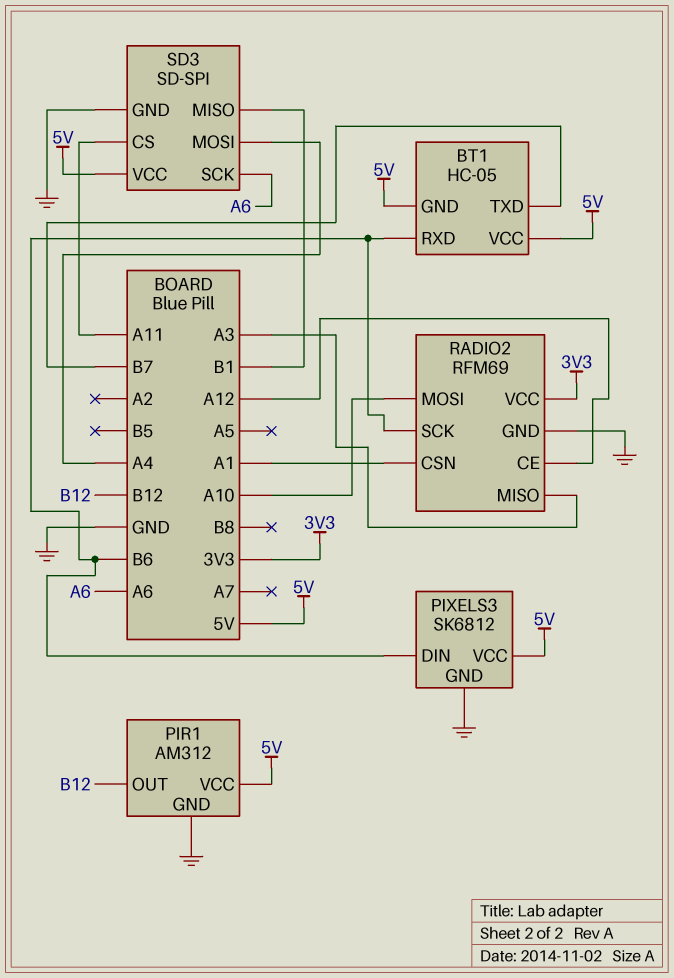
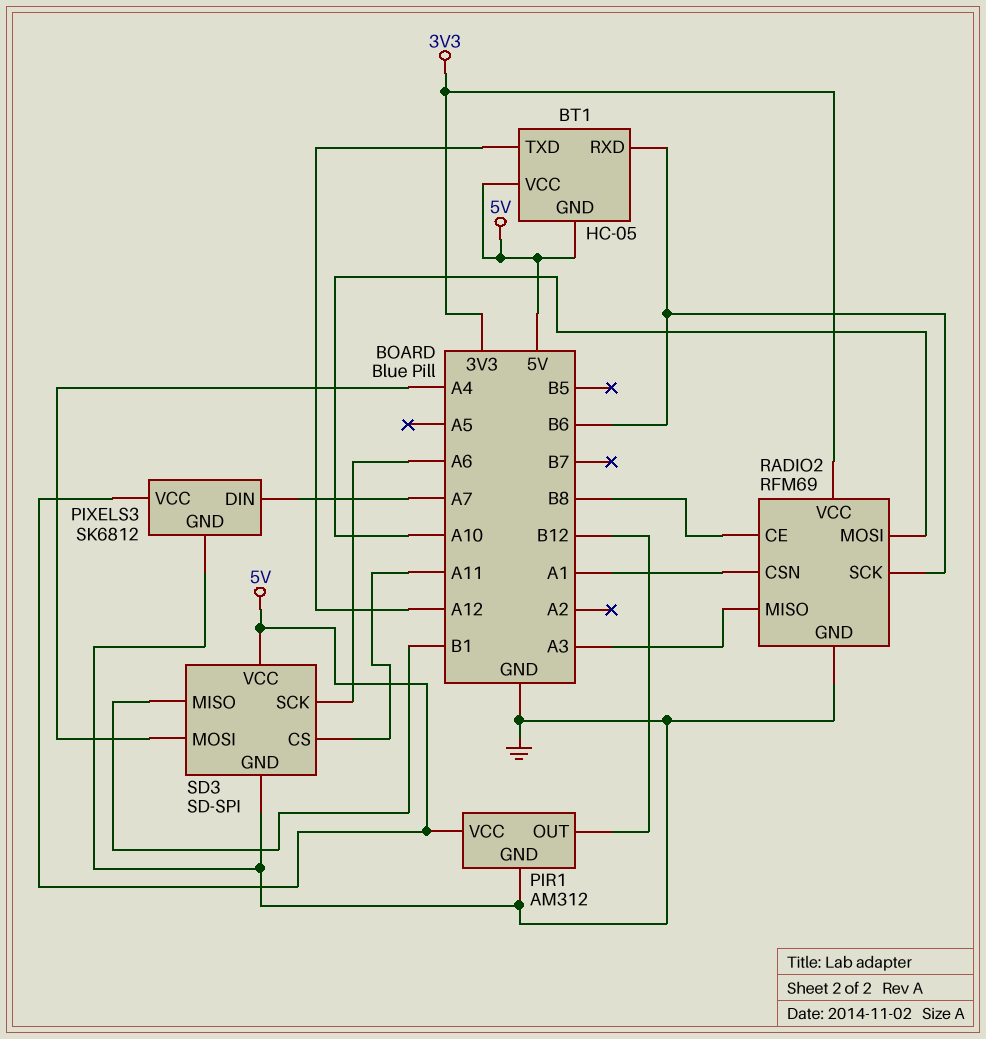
BT1 pin TXD: B7 -> A12
PIXELS3 pin DIN: B6 -> A7
RADIO2 pin CE: A12 -> B8

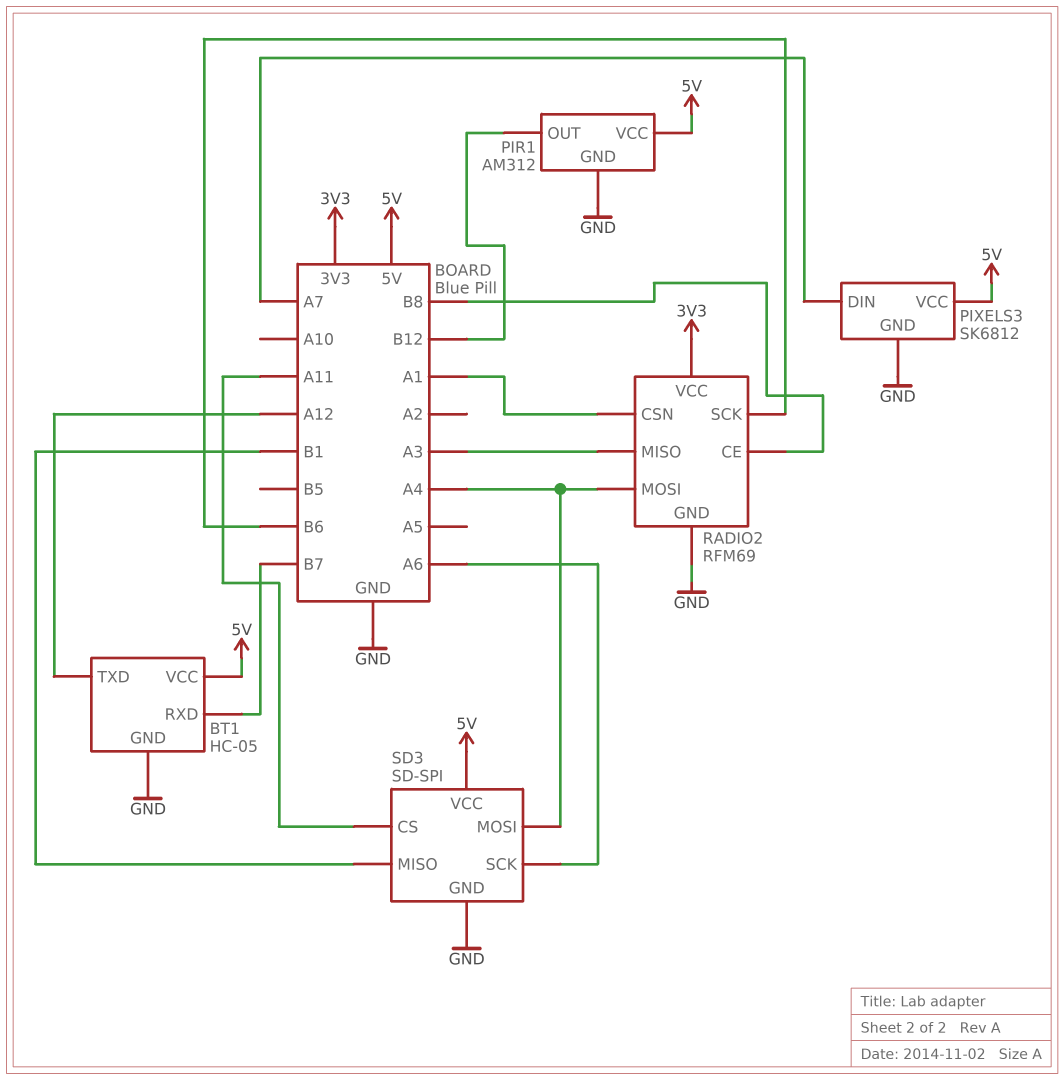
BT1 pin GND: 5V -> GND
BT1 pin RXD: B6 -> B7
RADIO2 pin MOSI: A10 -> A4

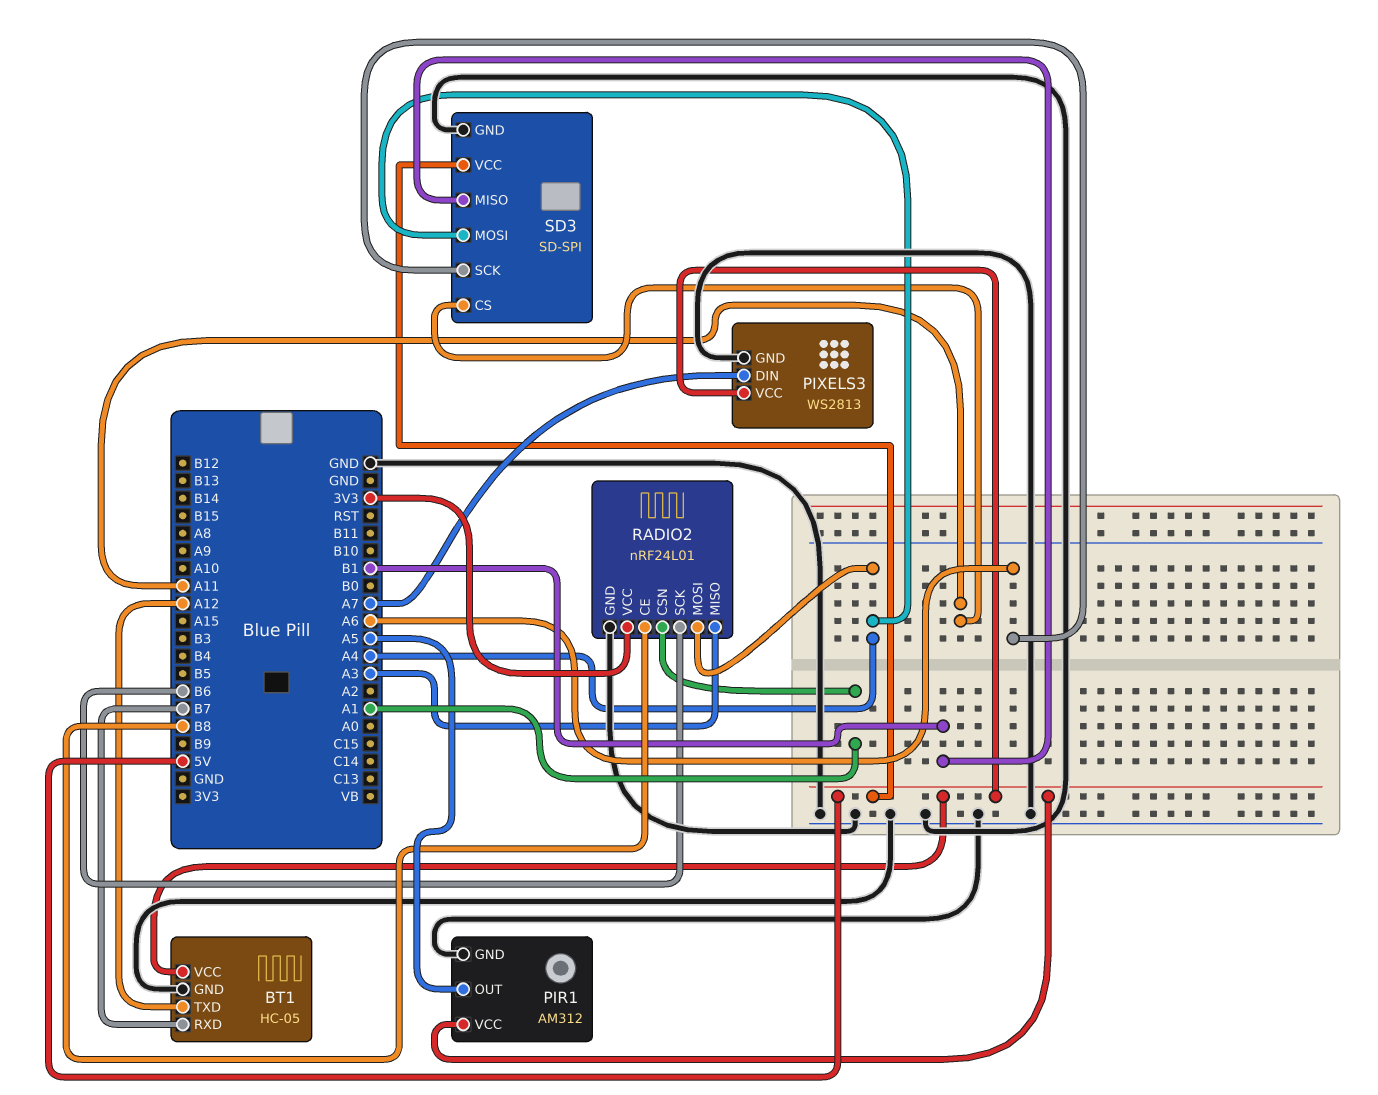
PIR1 pin OUT: B12 -> A5
PIXELS3: SK6812 -> WS2813
RADIO2: RFM69 -> nRF24L01

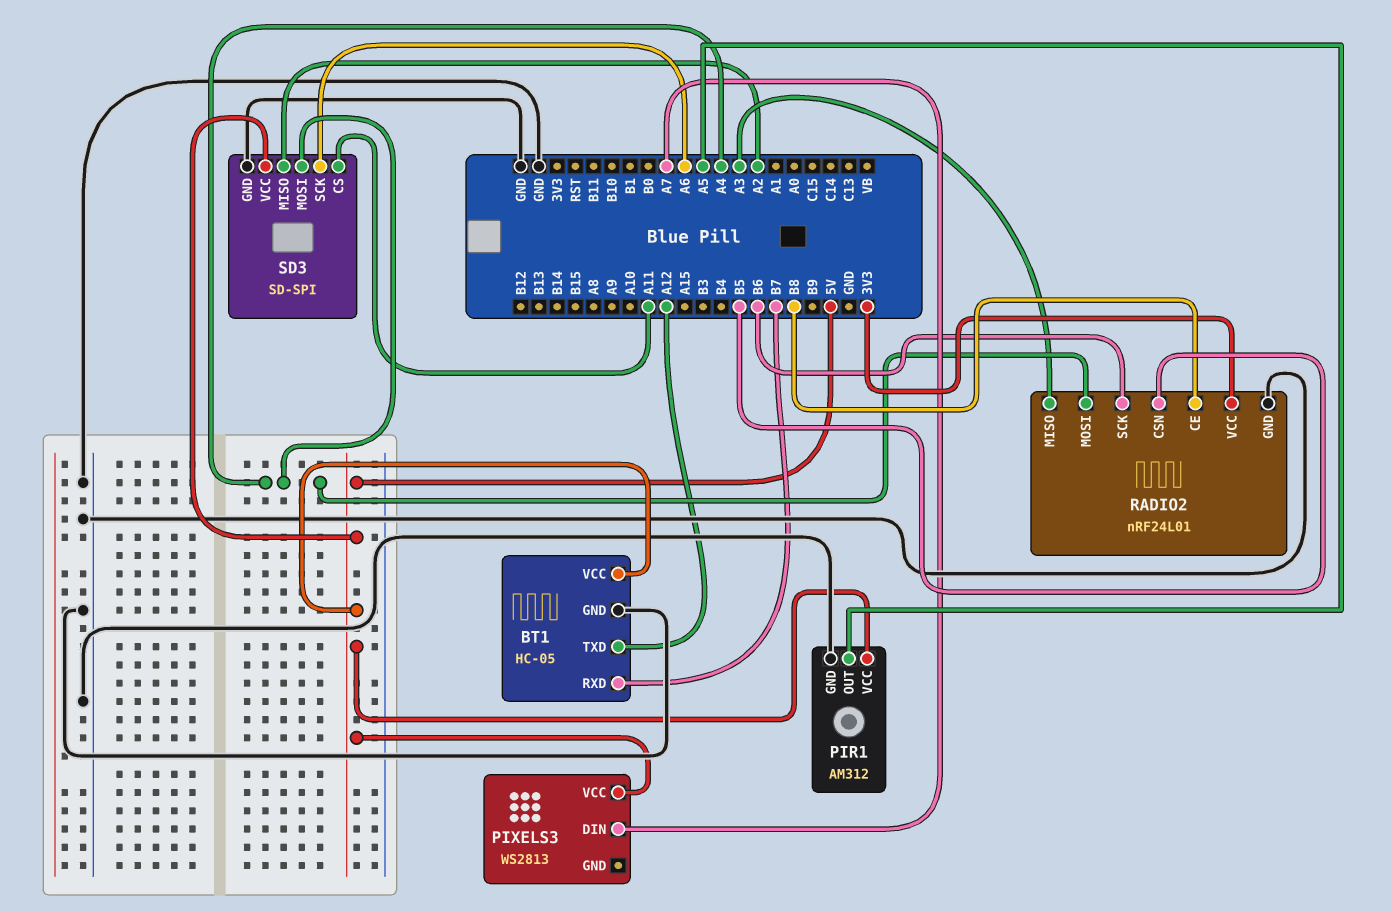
PIXELS3 pin GND: GND -> none
RADIO2 pin CSN: A1 -> B5
SD3 pin MISO: B1 -> A2

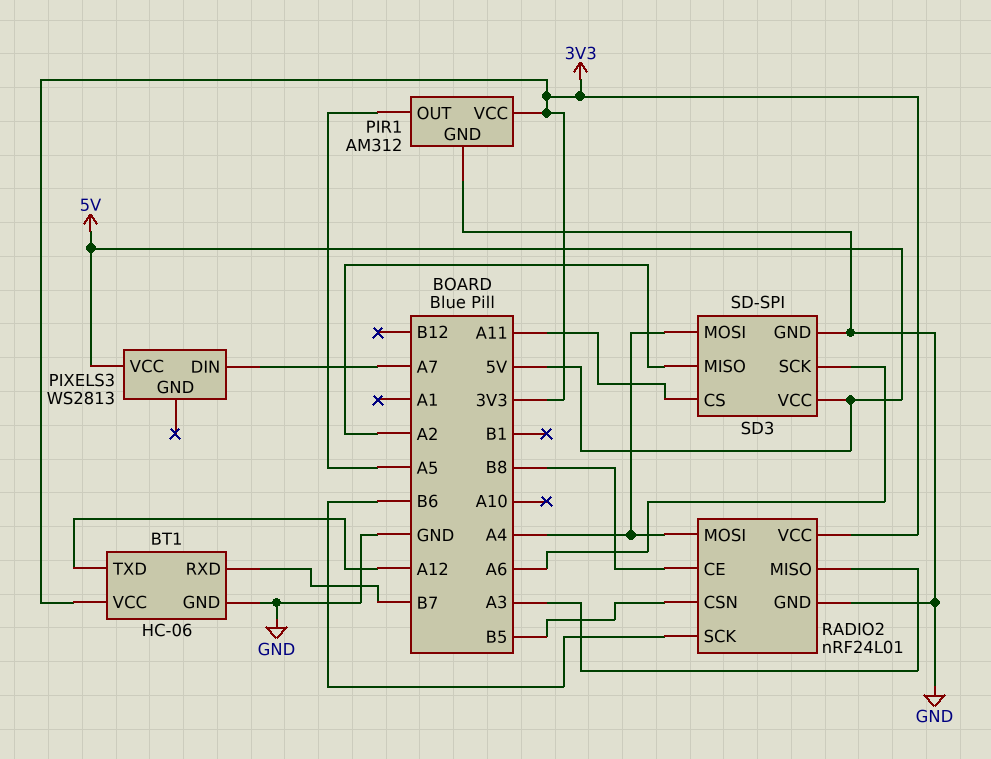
BT1: HC-05 -> HC-06
BT1 pin VCC: 5V -> 3V3
PIR1 pin VCC: 5V -> 3V3

